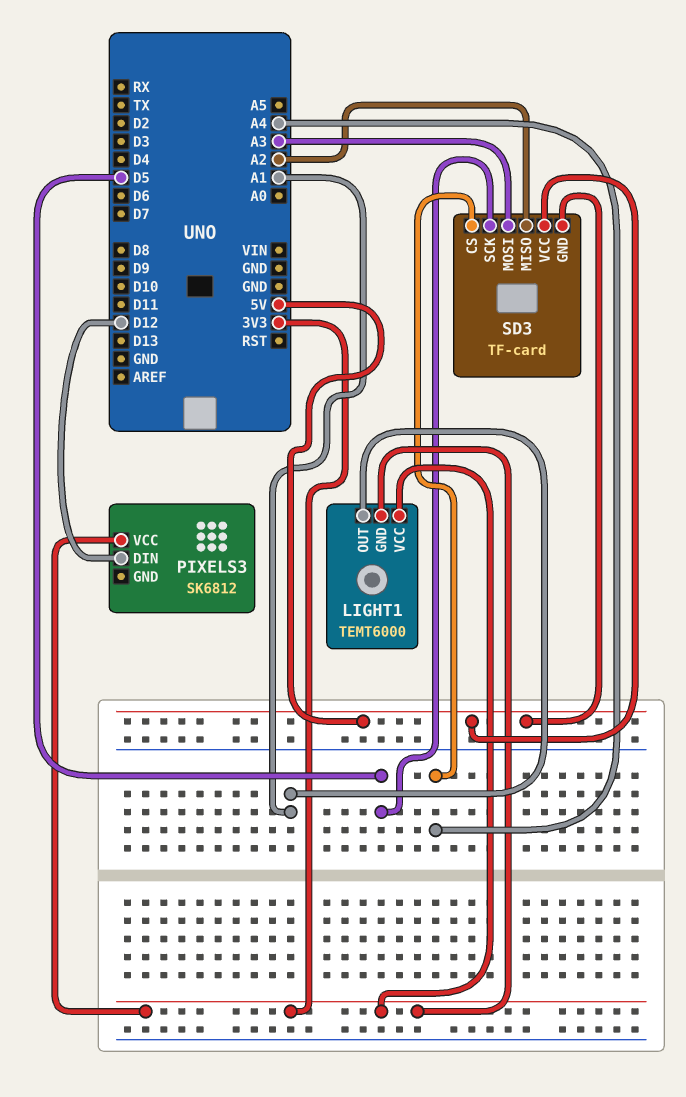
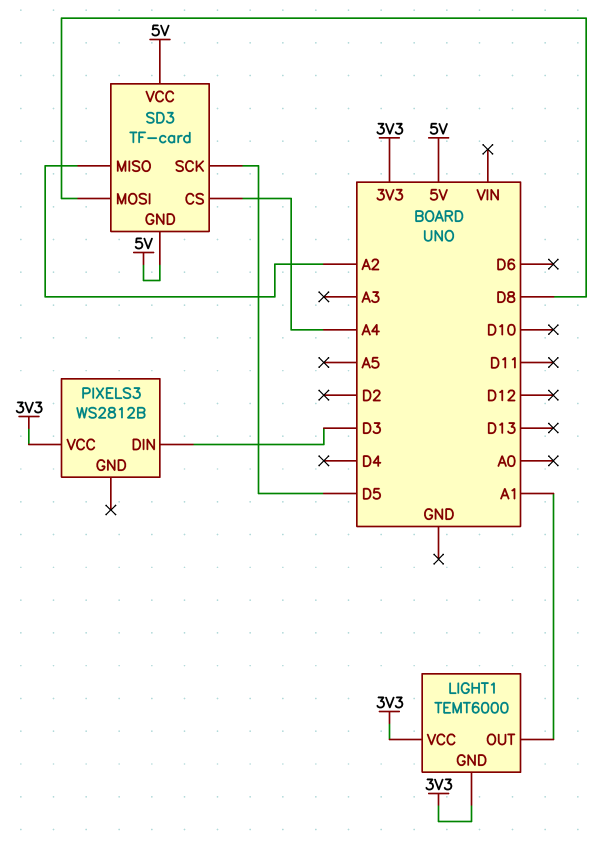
PIXELS3: SK6812 -> WS2812B
PIXELS3 pin DIN: D12 -> D3
SD3 pin MOSI: A3 -> D8

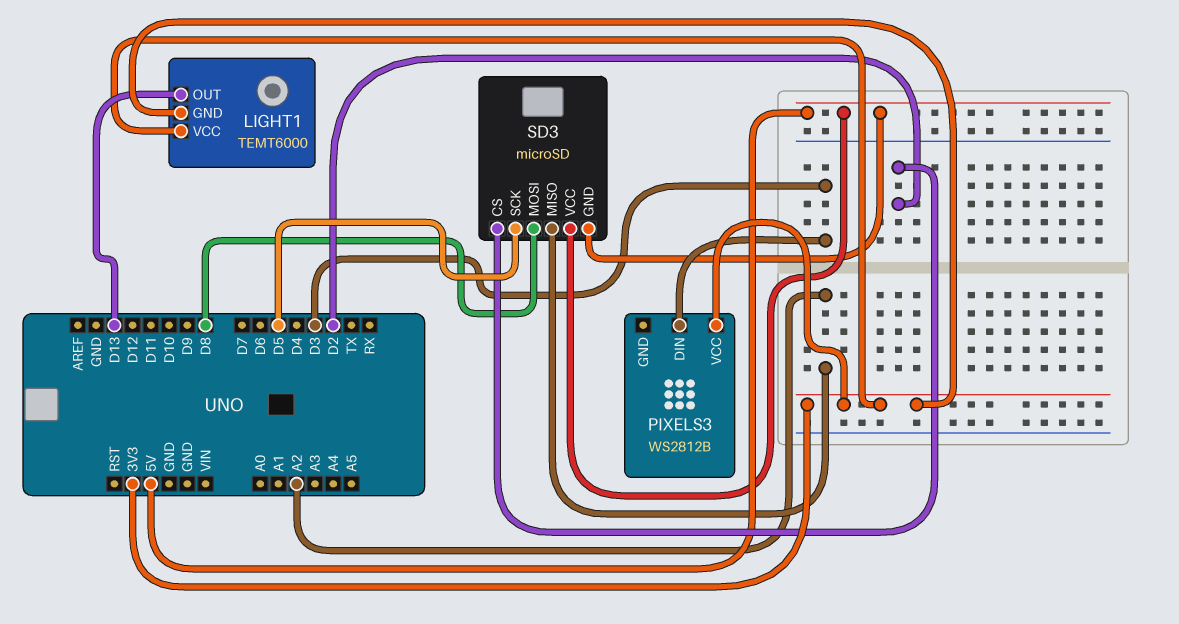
LIGHT1 pin OUT: A1 -> D13
SD3: TF-card -> microSD
SD3 pin CS: A4 -> D2

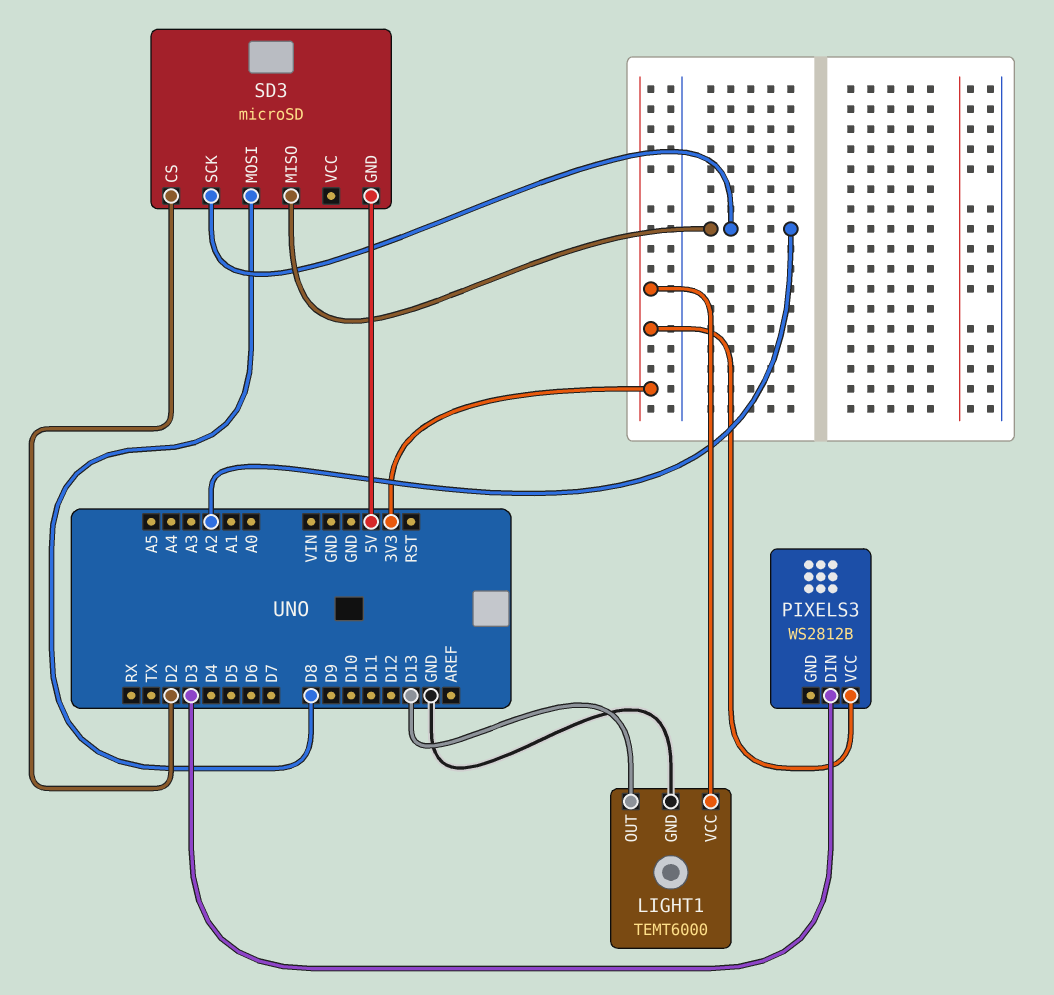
LIGHT1 pin GND: 3V3 -> GND
SD3 pin SCK: D5 -> A2
SD3 pin VCC: 5V -> none

